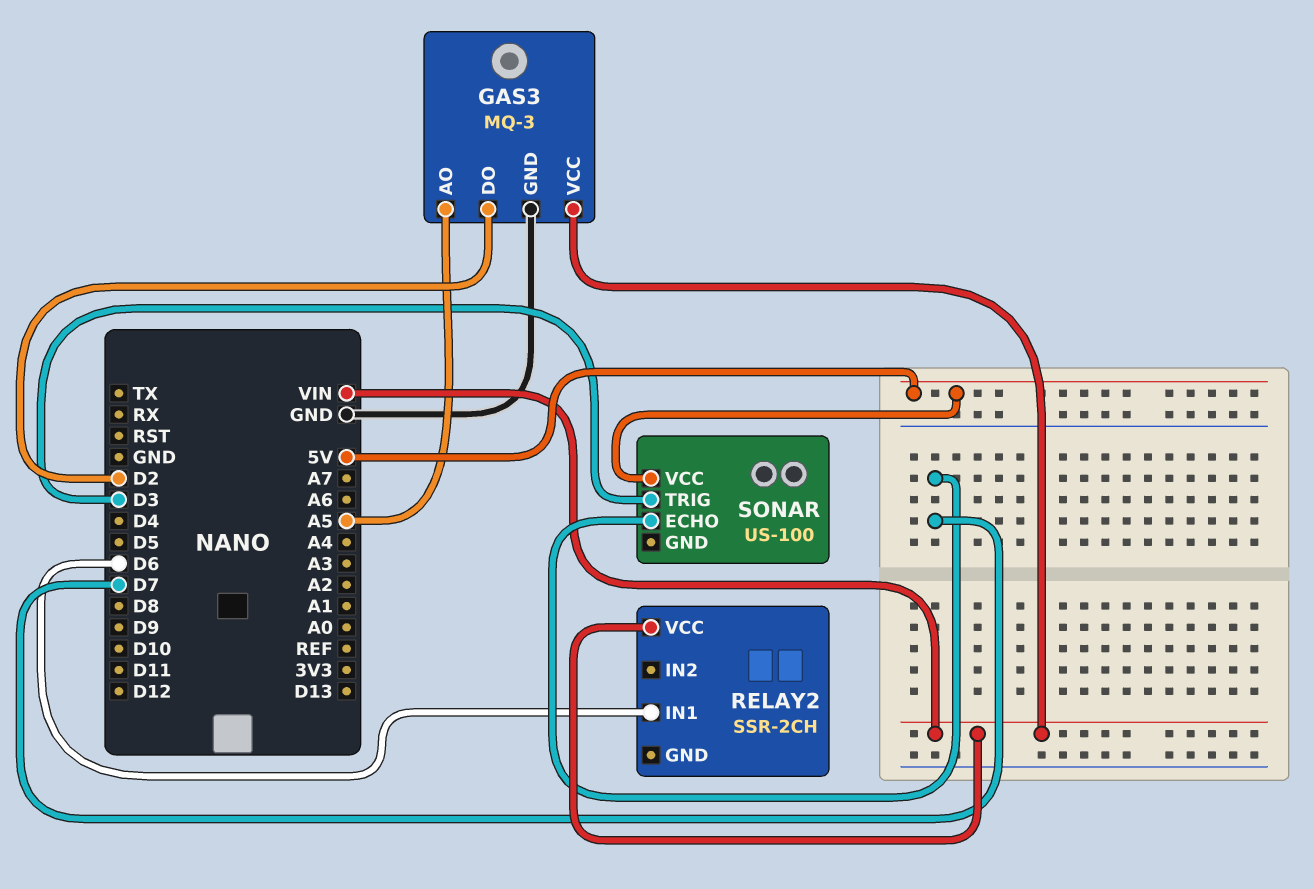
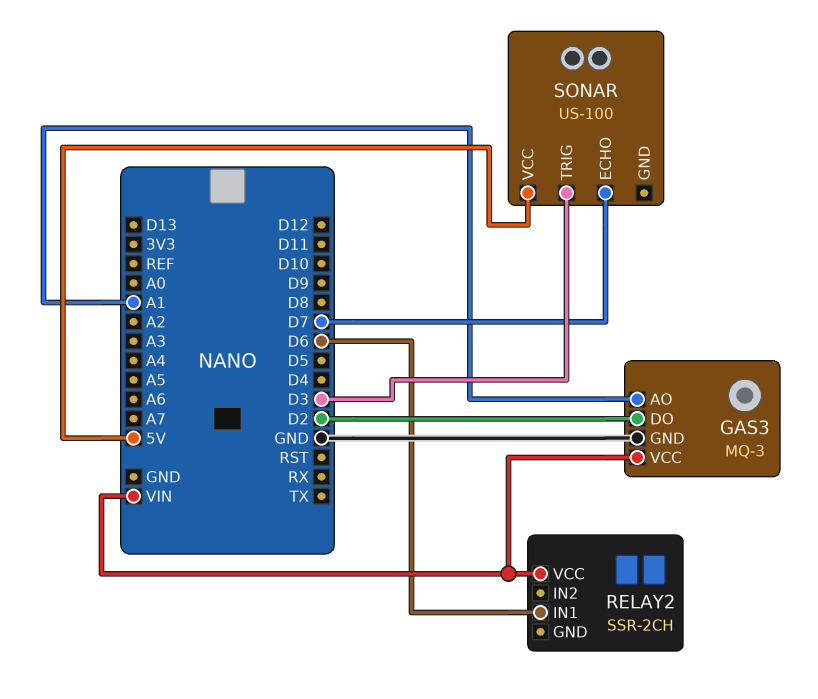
GAS3 pin AO: A5 -> A1

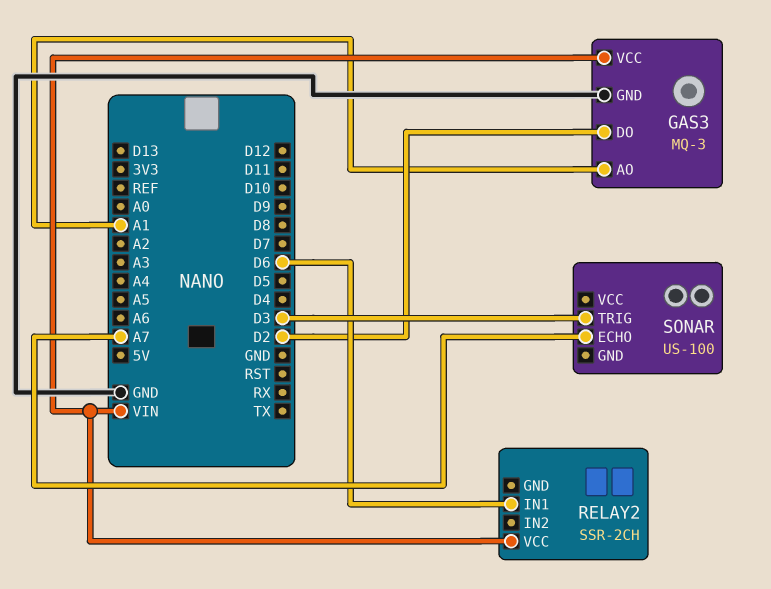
SONAR pin ECHO: D7 -> A7
SONAR pin VCC: 5V -> none

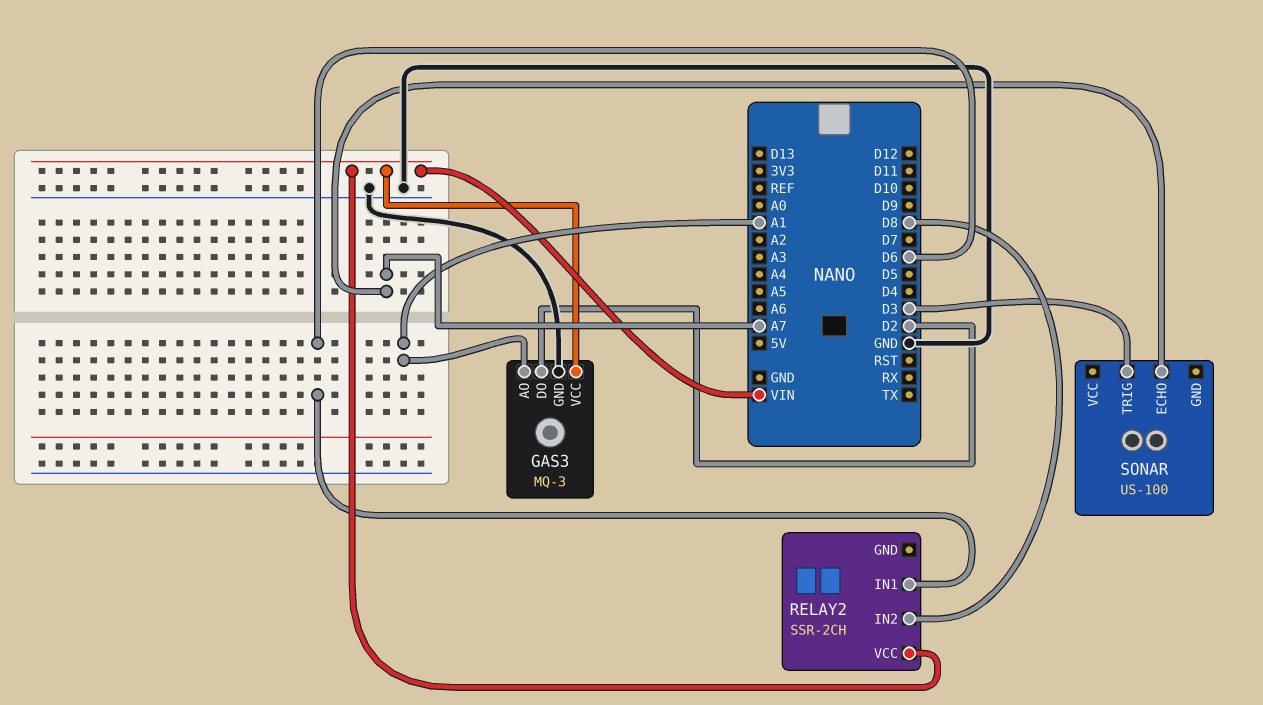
RELAY2 pin IN2: none -> D8

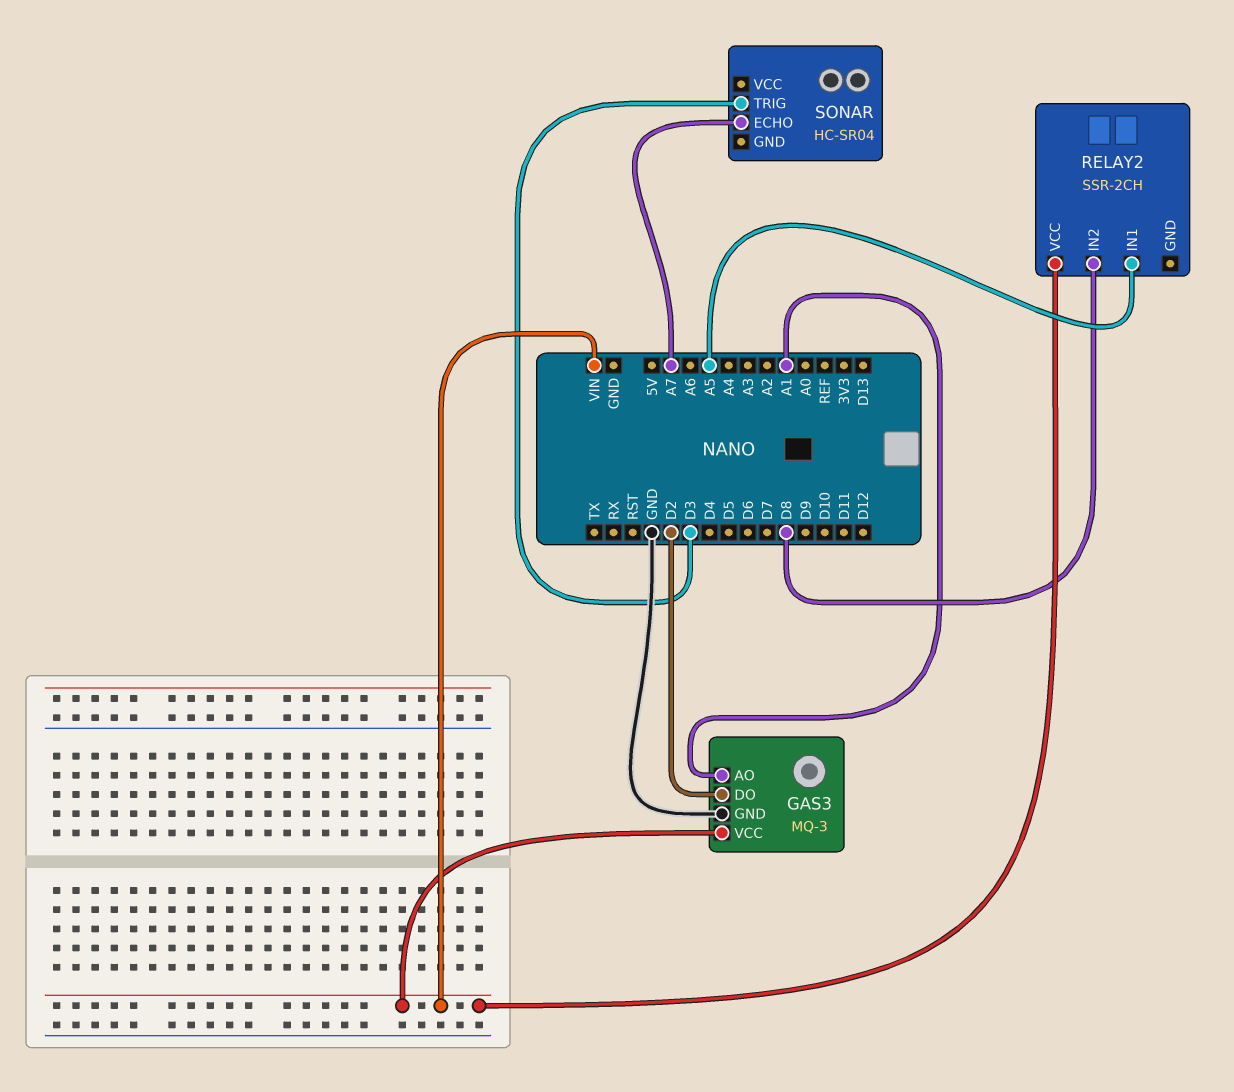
RELAY2 pin IN1: D6 -> A5
SONAR: US-100 -> HC-SR04

